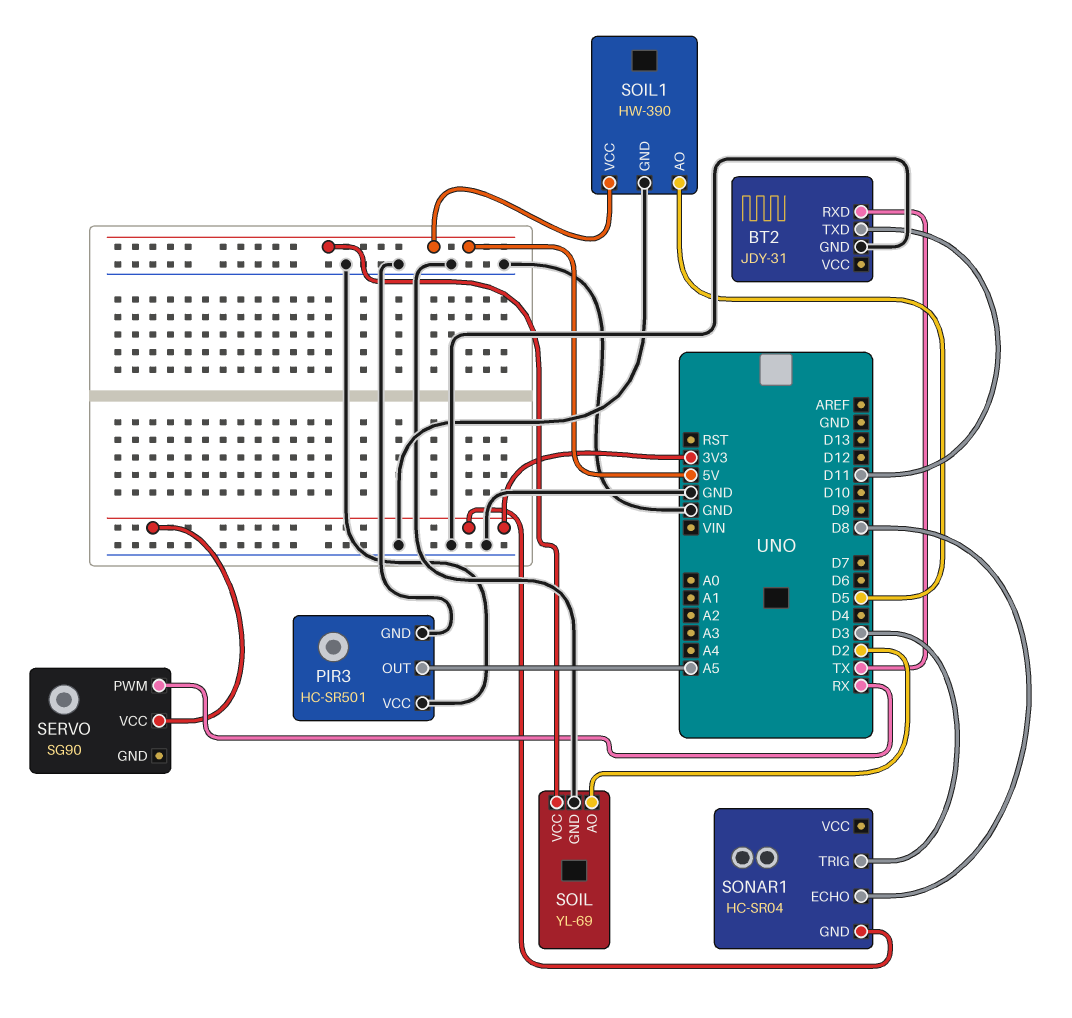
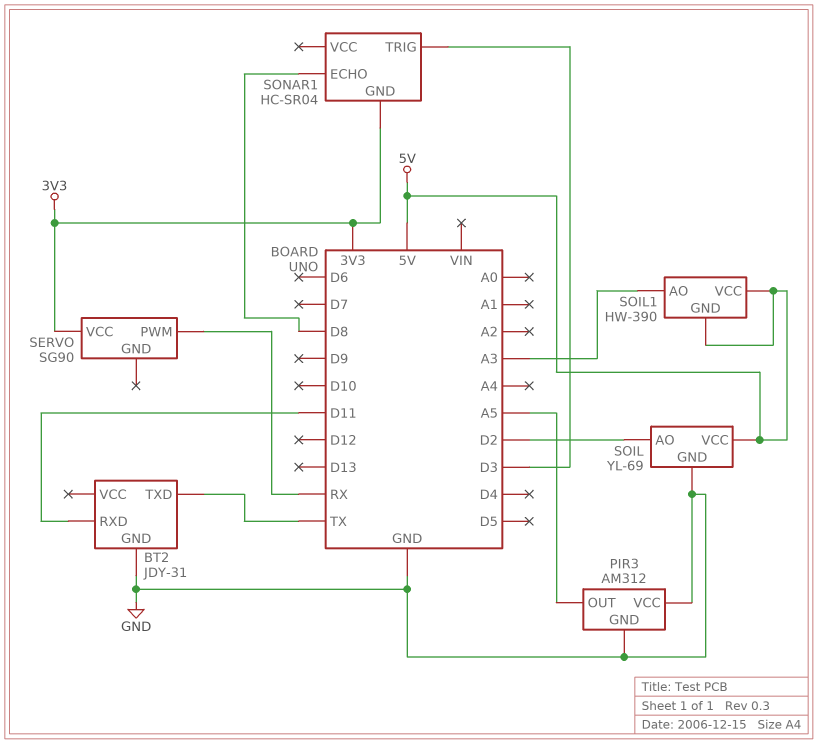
BT2 pin RXD: TX -> D11
BT2 pin TXD: D11 -> TX
PIR3: HC-SR501 -> AM312
SOIL1 pin AO: D5 -> A3
SOIL1 pin GND: GND -> 5V

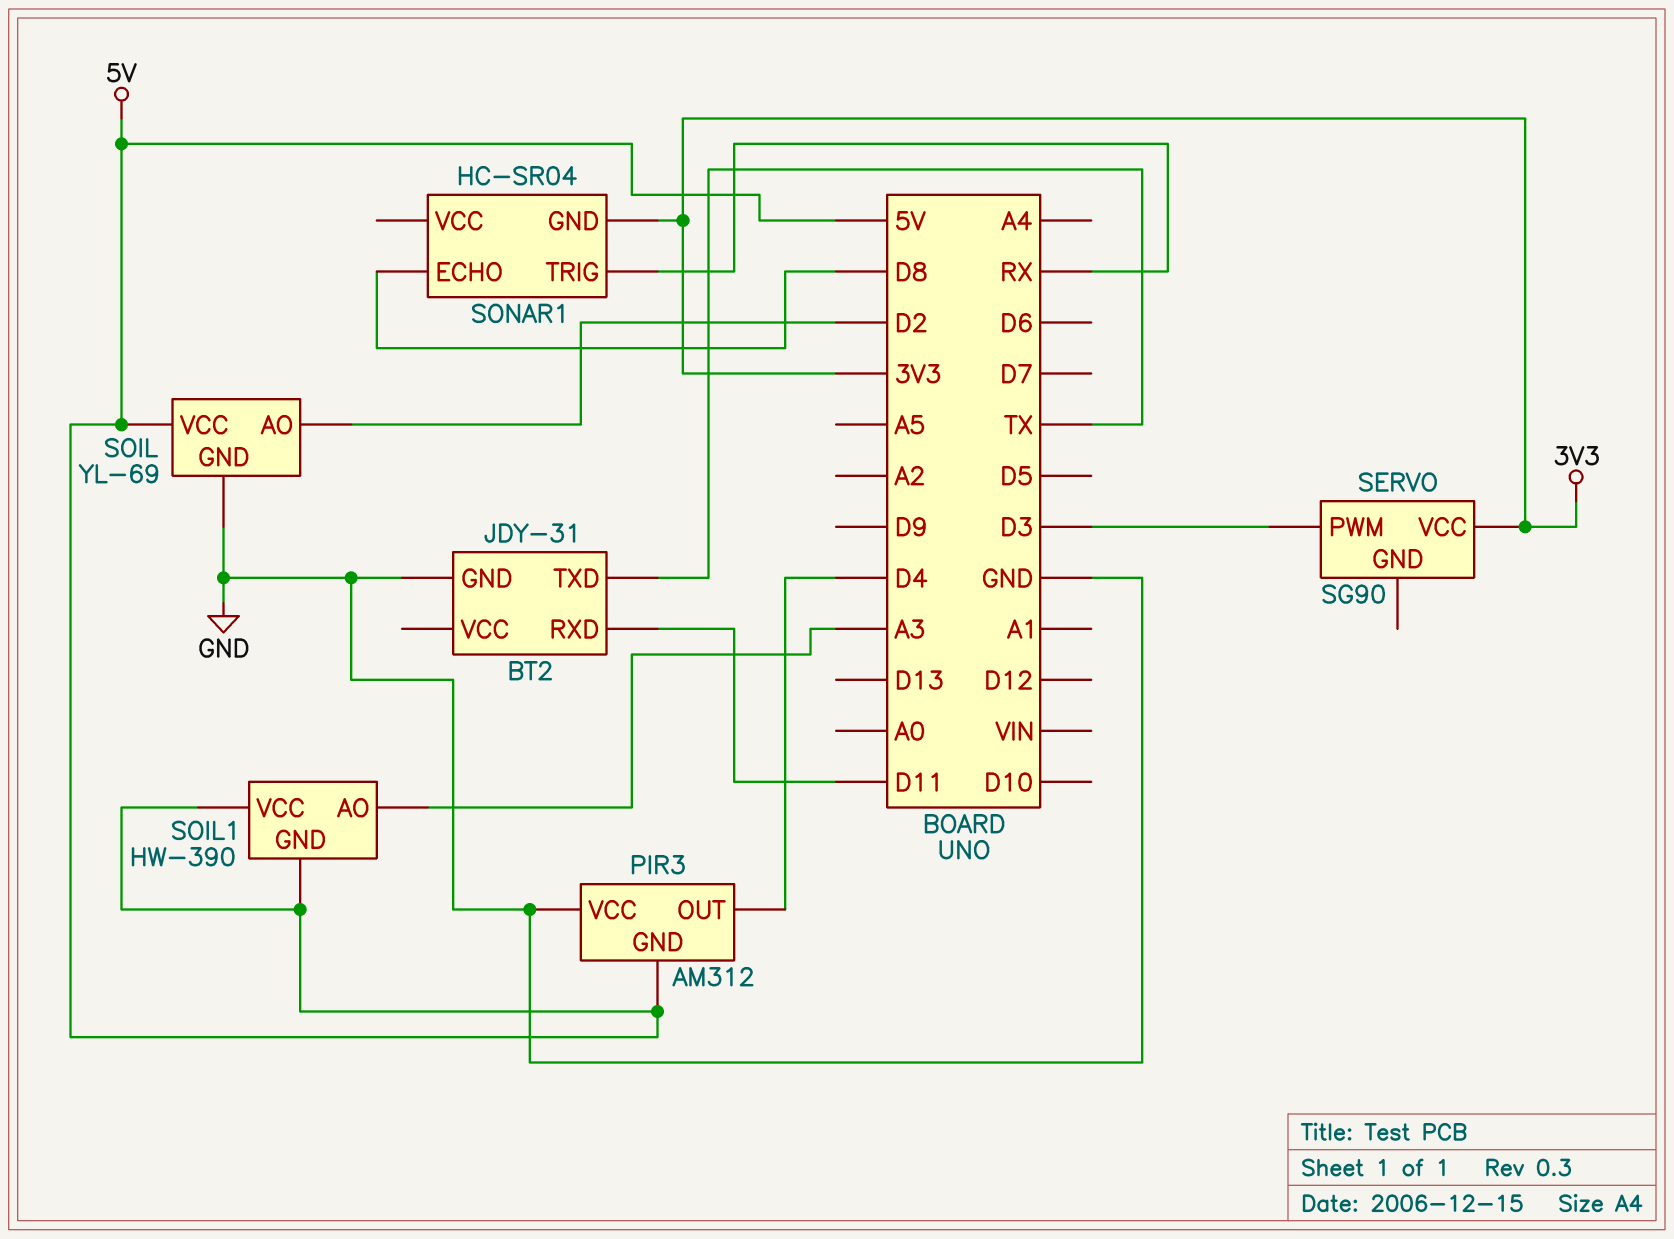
PIR3 pin GND: GND -> 5V
PIR3 pin OUT: A5 -> D4
SERVO pin PWM: RX -> D3
SONAR1 pin TRIG: D3 -> RX

